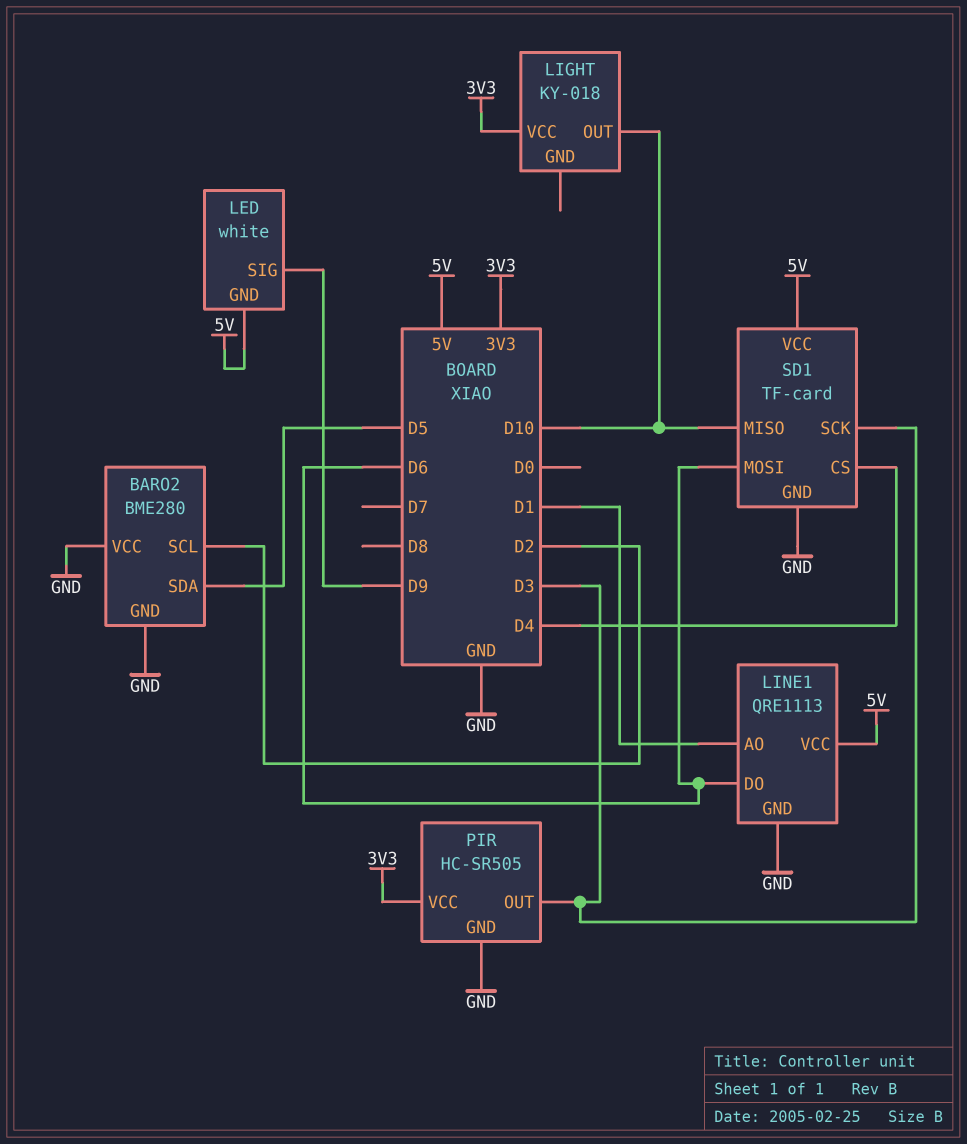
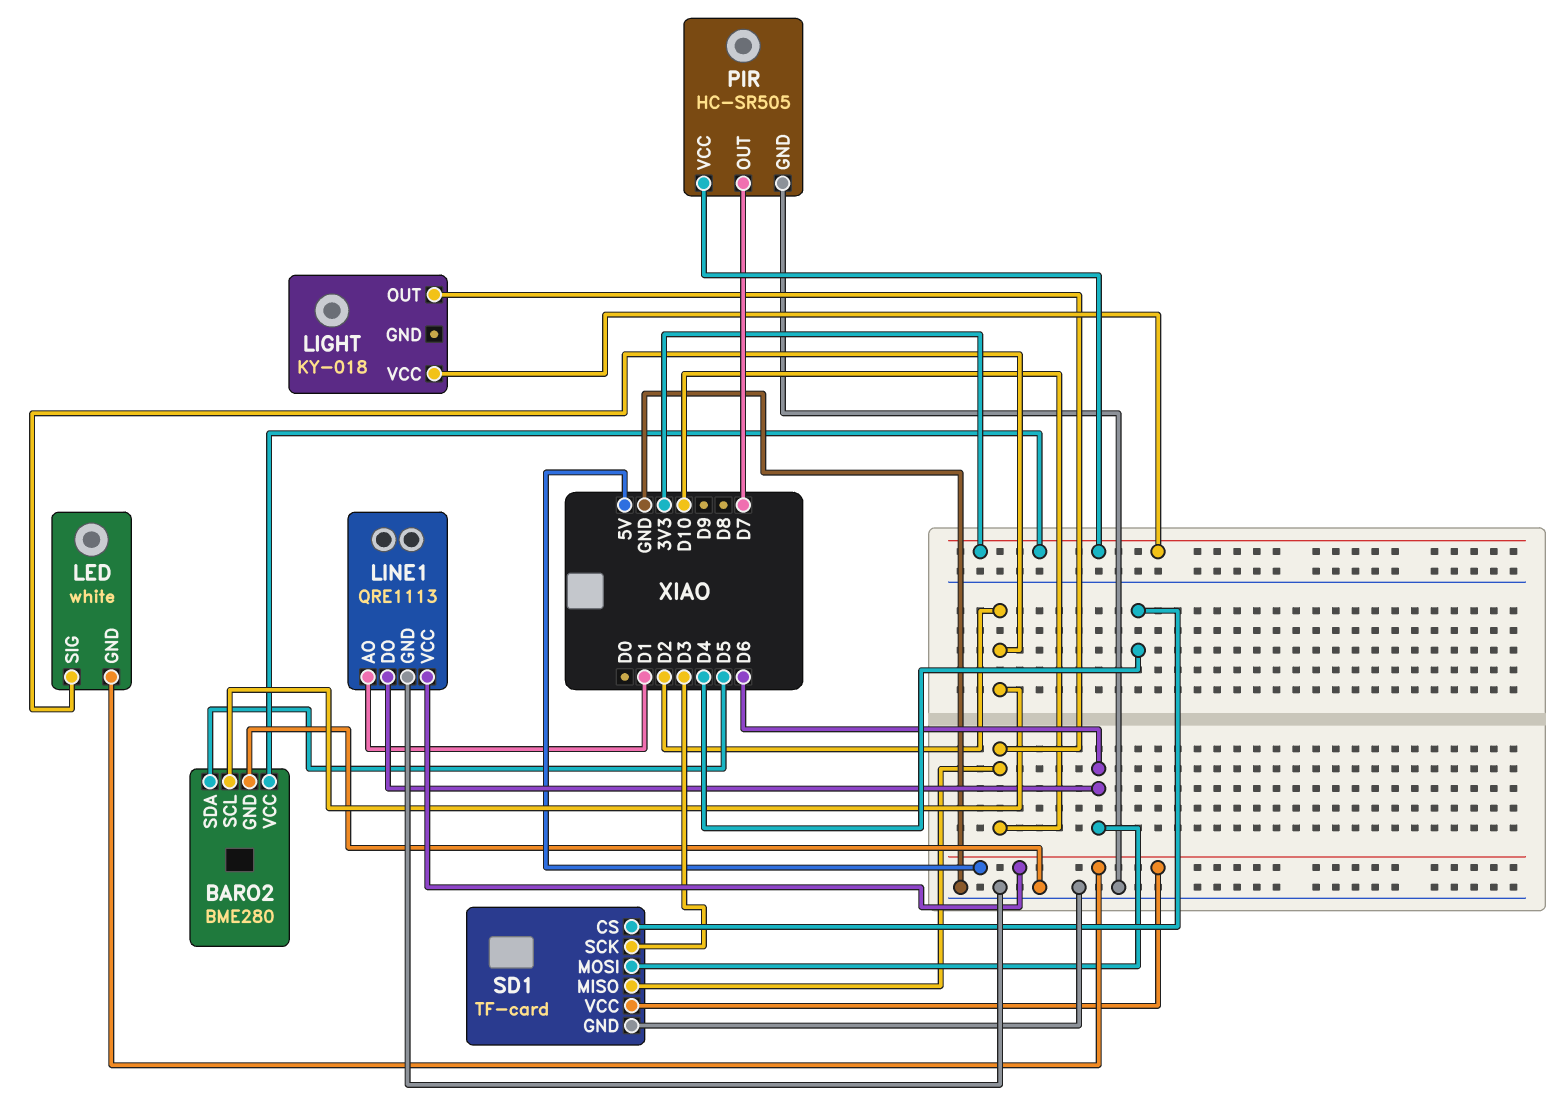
BARO2 pin VCC: GND -> 3V3
LED pin SIG: D9 -> D2
PIR pin OUT: D3 -> D7

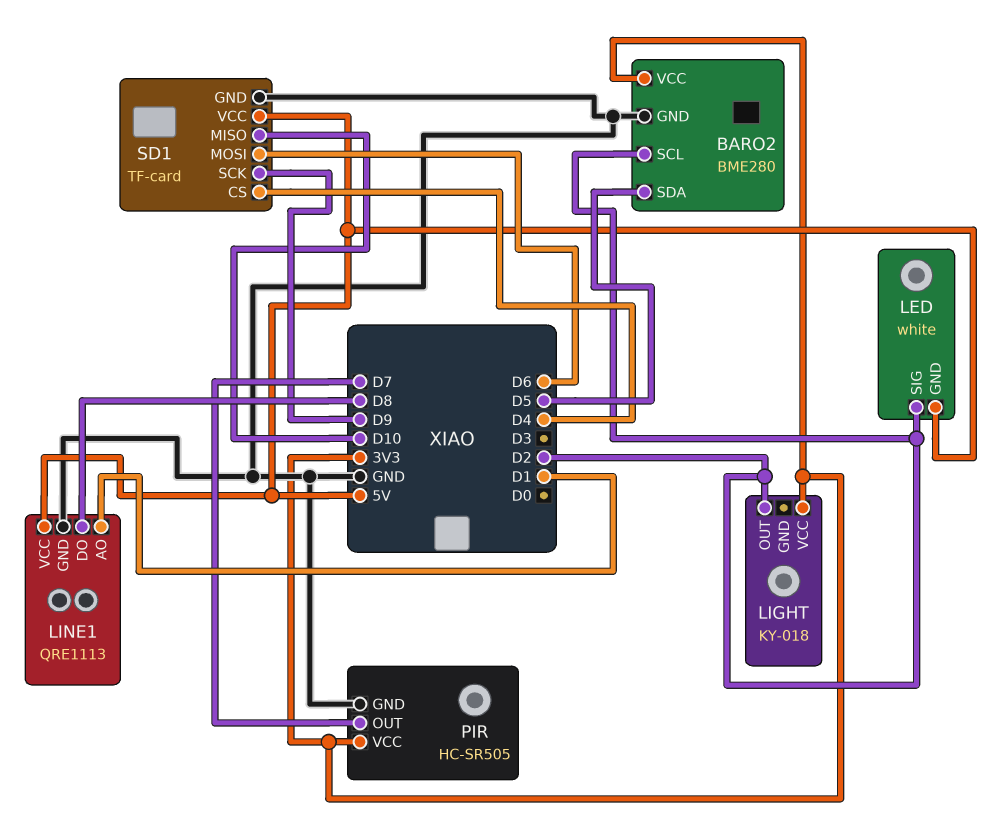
LIGHT pin OUT: D10 -> D2
LINE1 pin DO: D6 -> D8
SD1 pin SCK: D3 -> D9

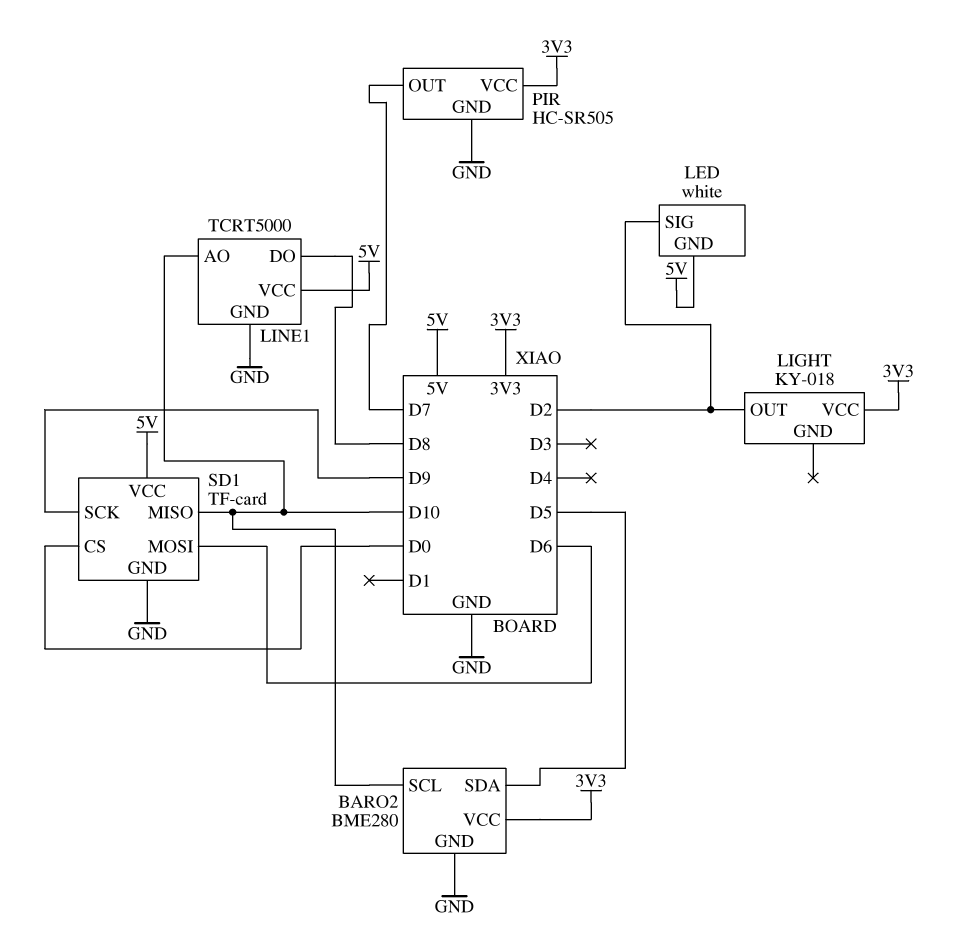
BARO2 pin SCL: D2 -> D10
LINE1: QRE1113 -> TCRT5000
LINE1 pin AO: D1 -> D10
SD1 pin CS: D4 -> D0

